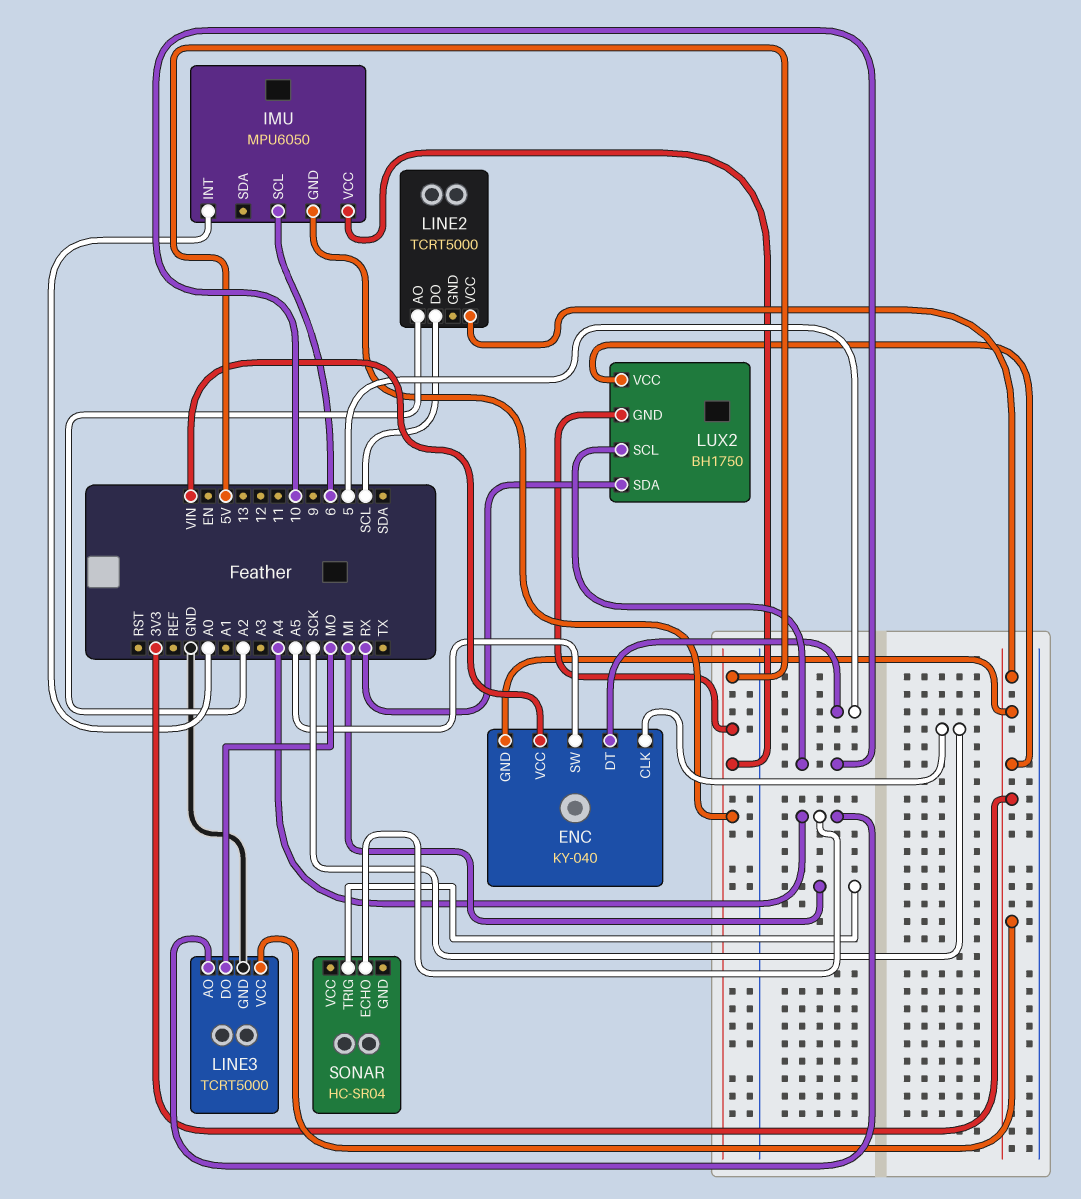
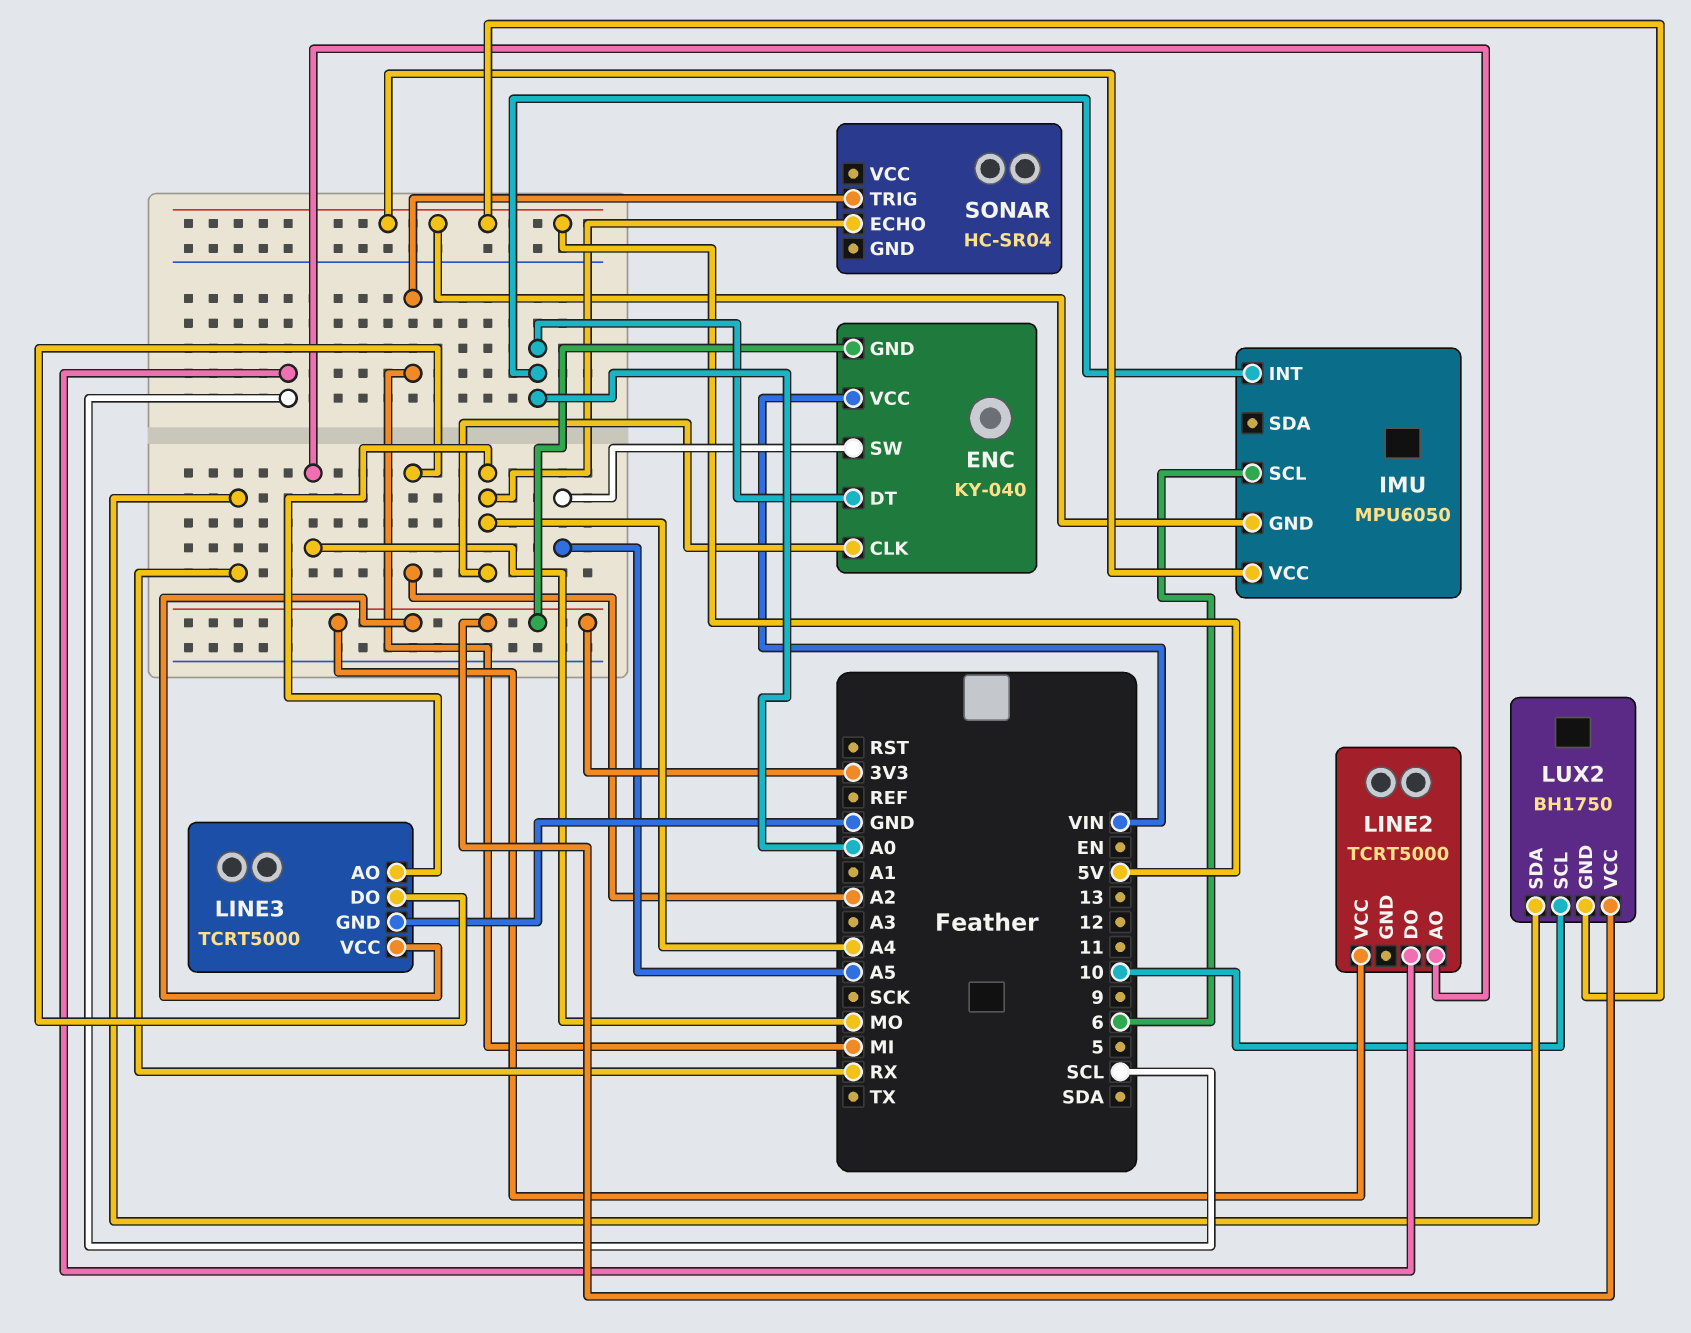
ENC pin CLK: SCK -> A4
ENC pin DT: 5 -> A0
LINE2 pin AO: A2 -> MO
LINE3 pin DO: MO -> A2

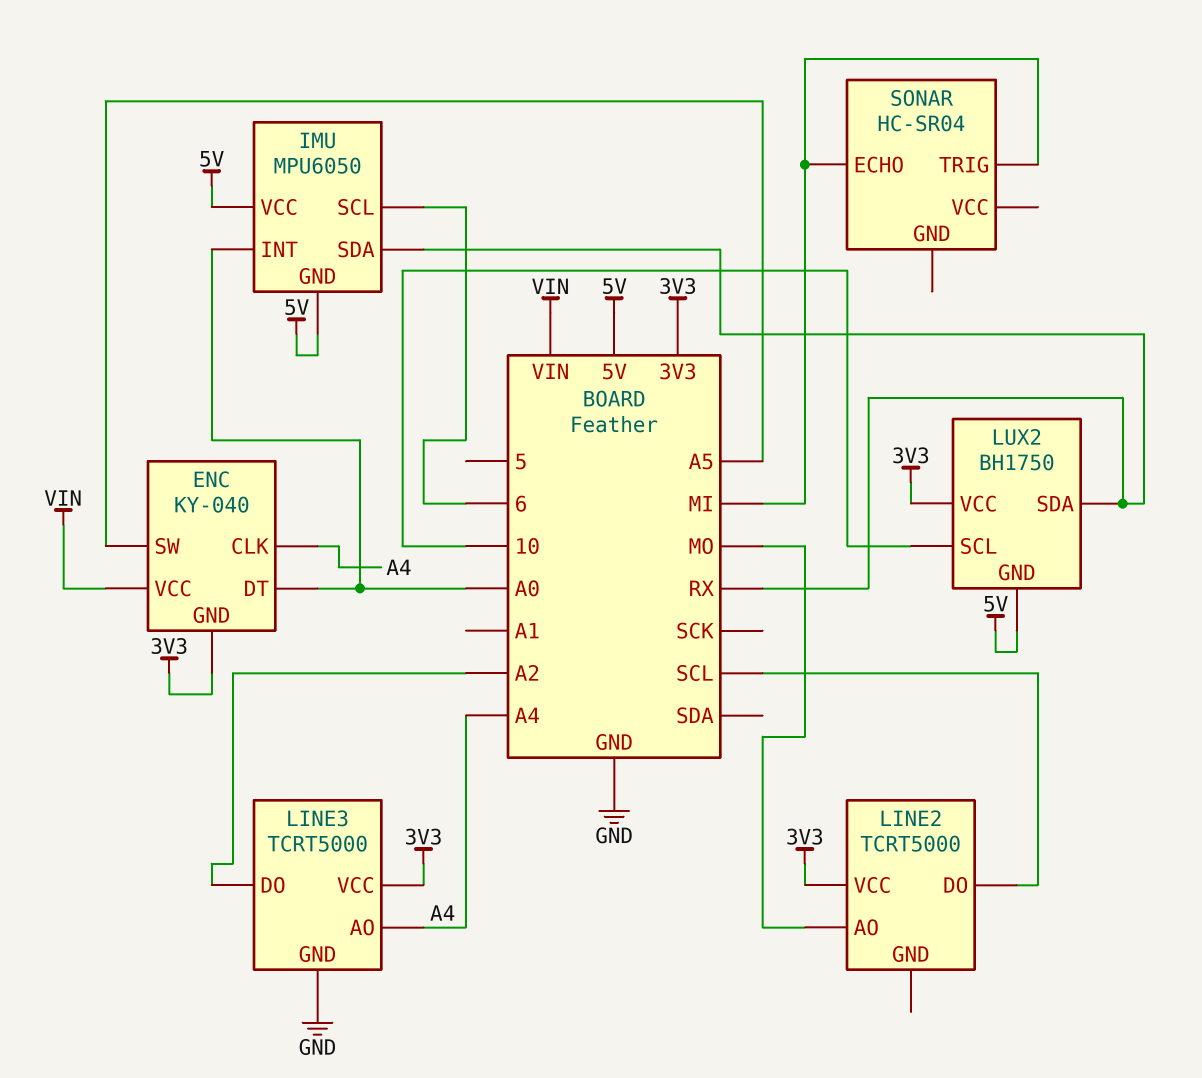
IMU pin SDA: none -> RX
SONAR pin ECHO: A4 -> MI

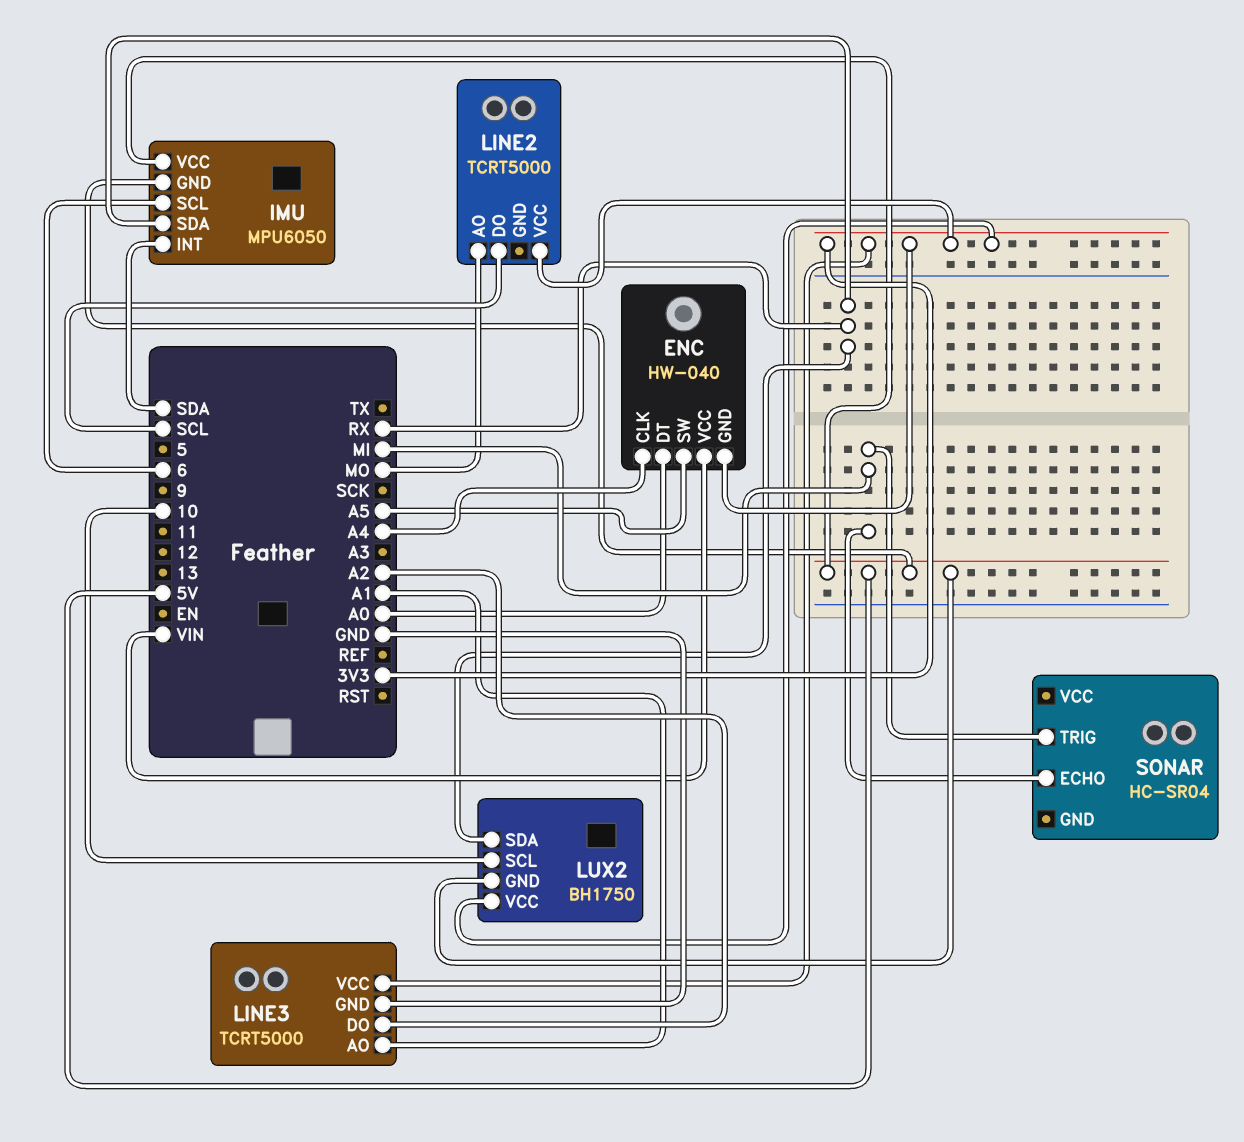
ENC: KY-040 -> HW-040
IMU pin INT: A0 -> SDA
LINE3 pin AO: A4 -> A1

